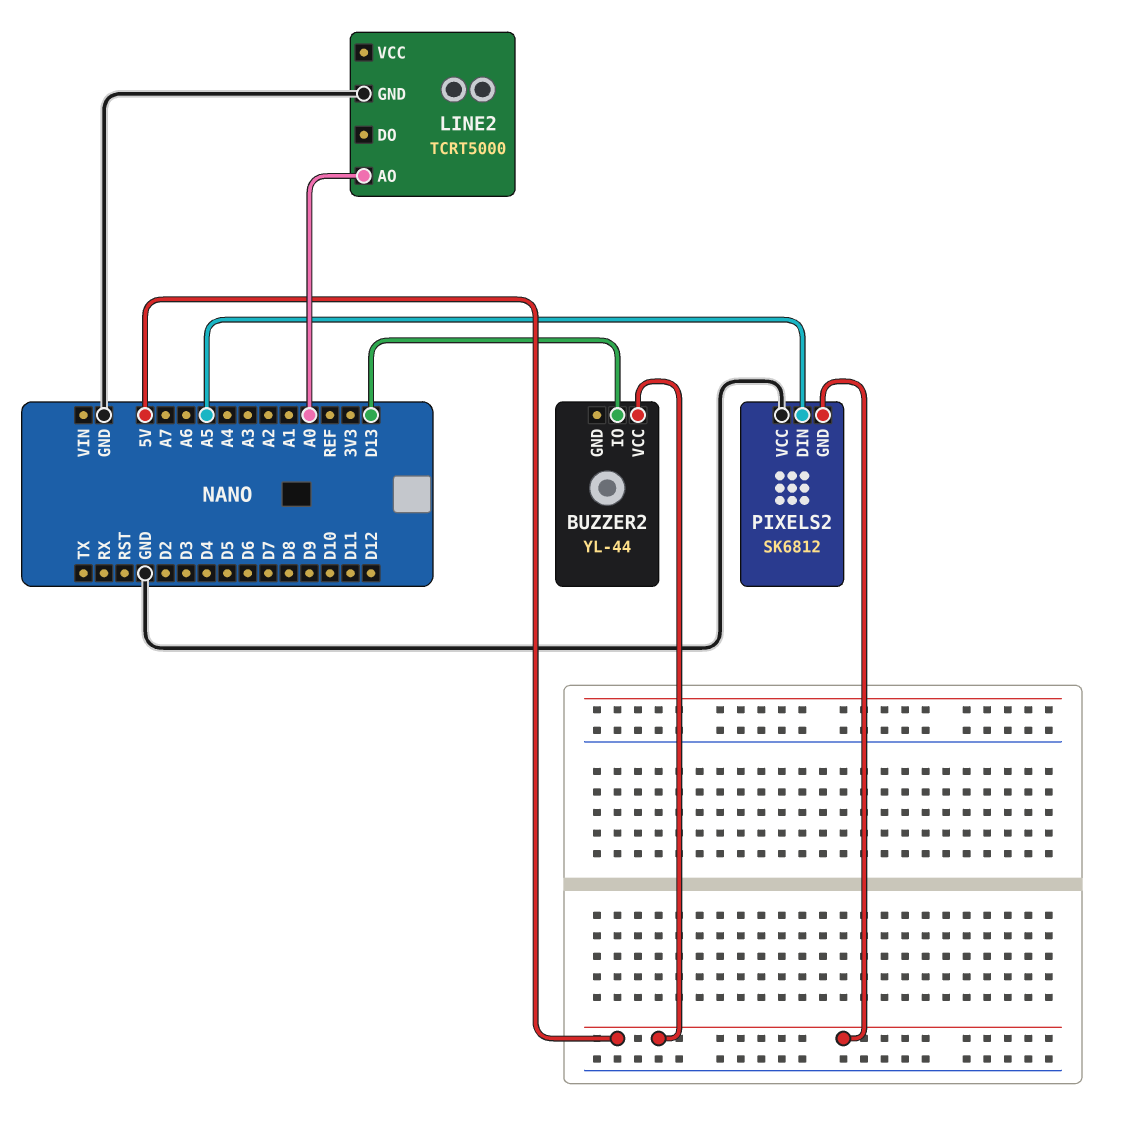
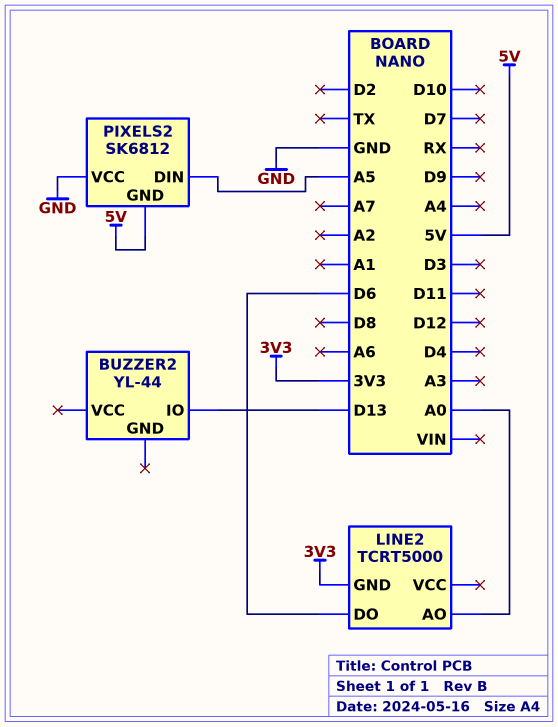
BUZZER2 pin VCC: 5V -> none
LINE2 pin DO: none -> D6
LINE2 pin GND: GND -> 3V3

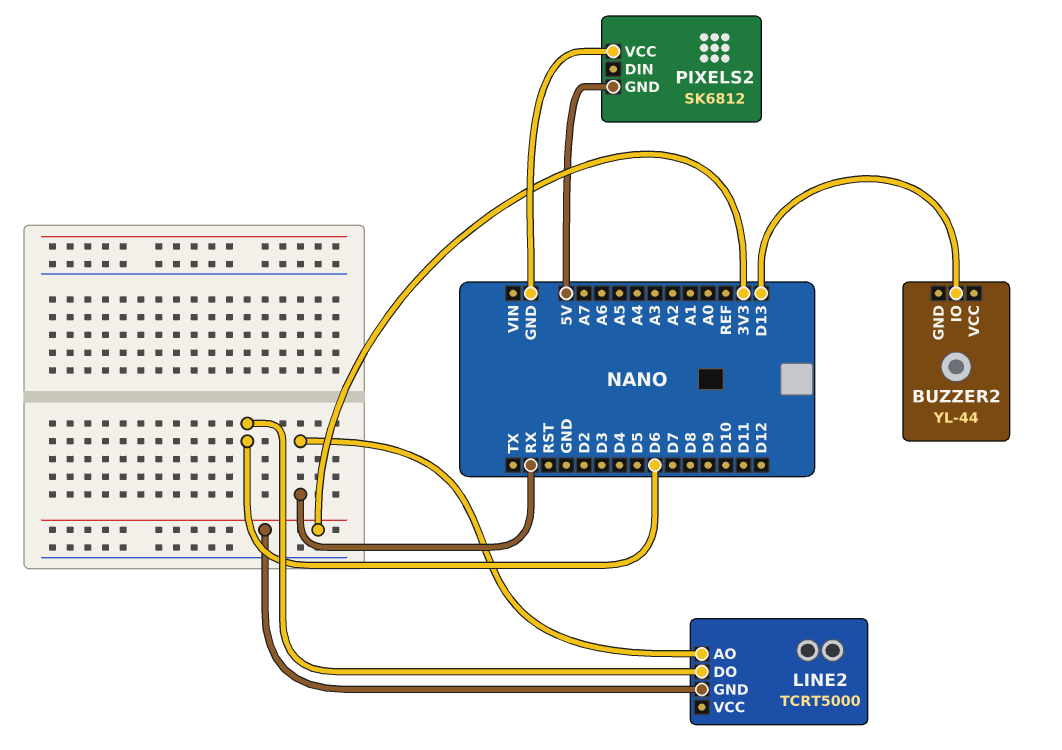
LINE2 pin AO: A0 -> RX
PIXELS2 pin DIN: A5 -> none

